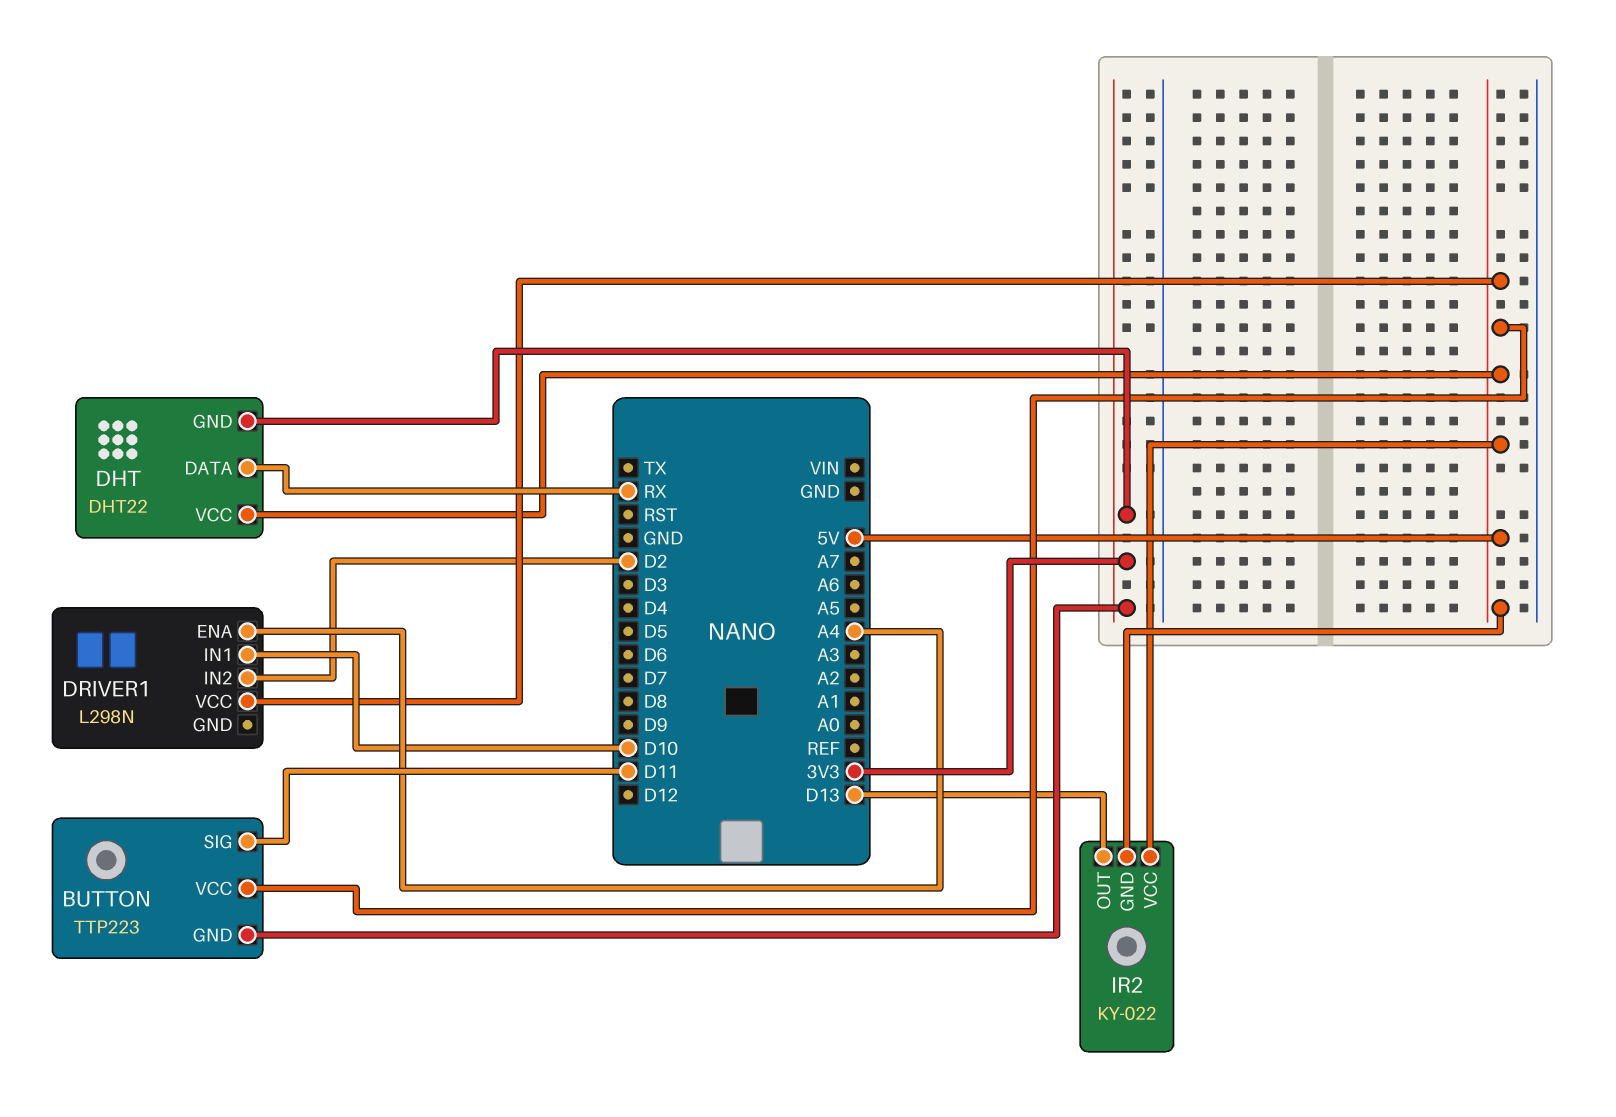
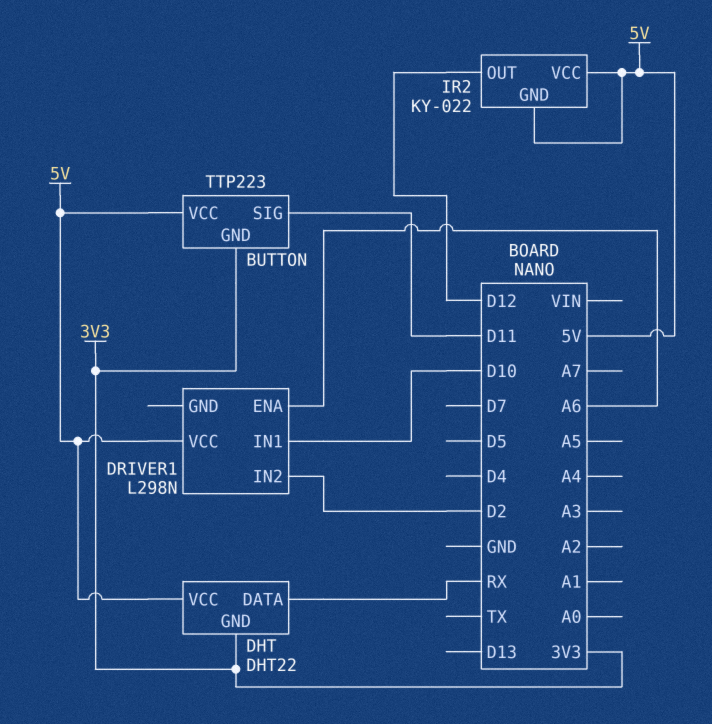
DRIVER1 pin ENA: A4 -> A6
IR2 pin OUT: D13 -> D12

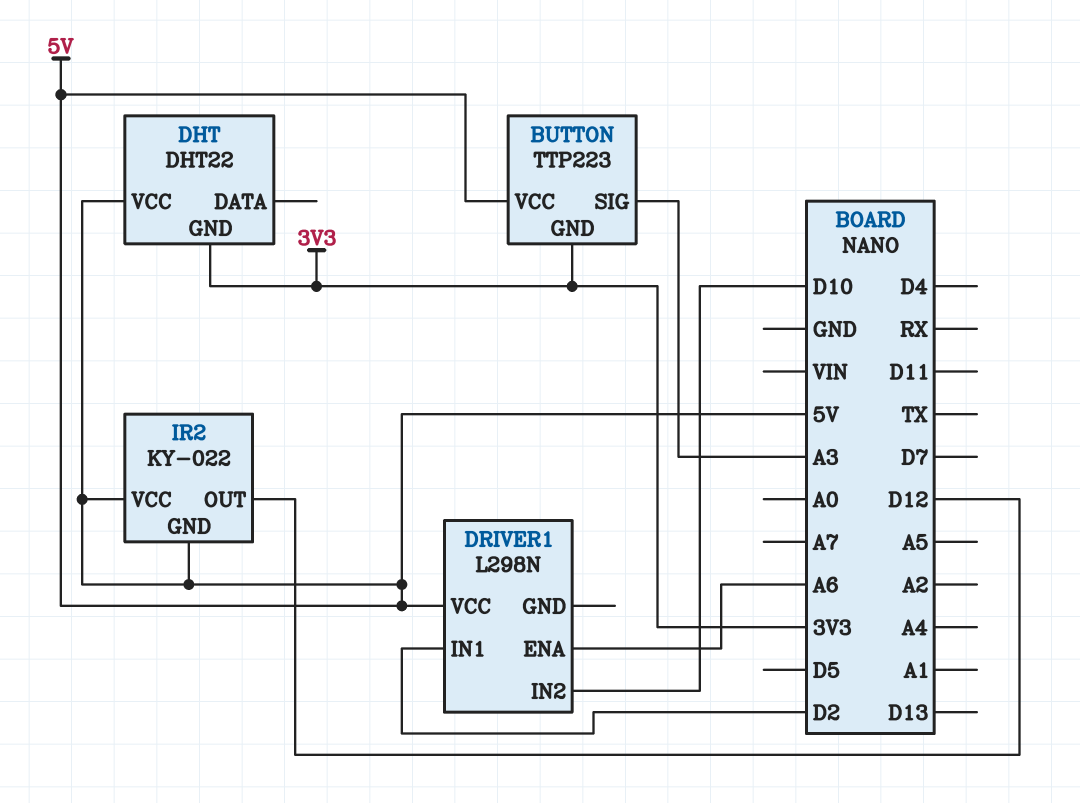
BUTTON pin SIG: D11 -> A3
DHT pin DATA: RX -> none
DRIVER1 pin IN1: D10 -> D2
DRIVER1 pin IN2: D2 -> D10

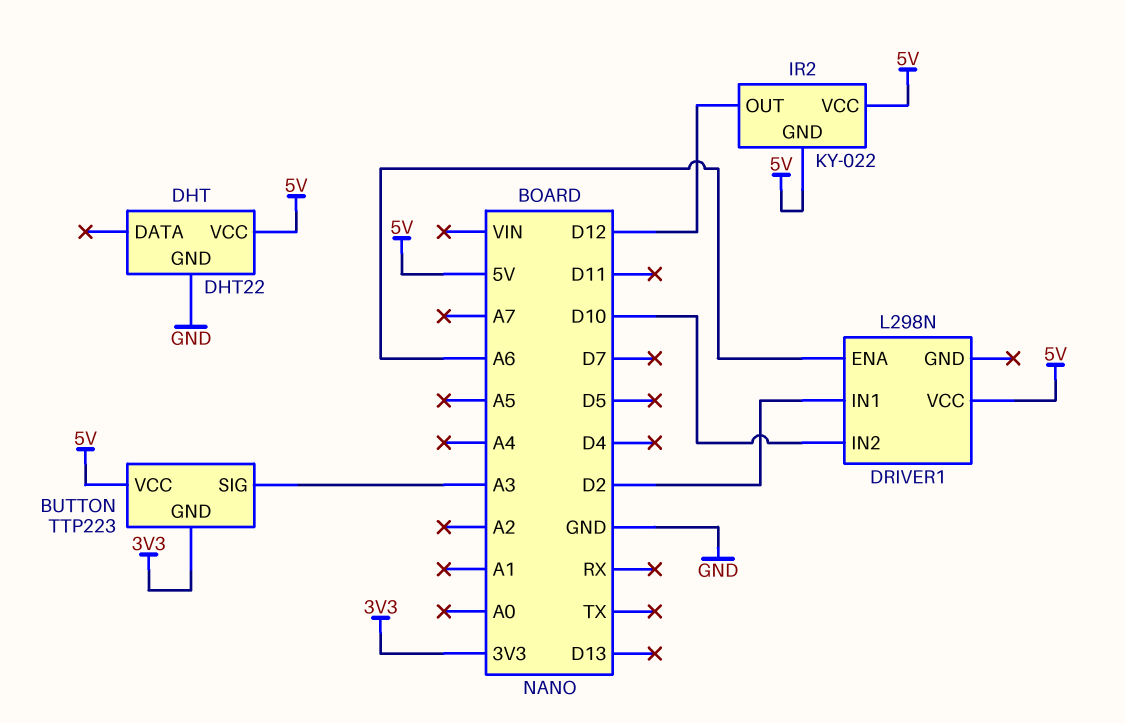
DHT pin GND: 3V3 -> GND

